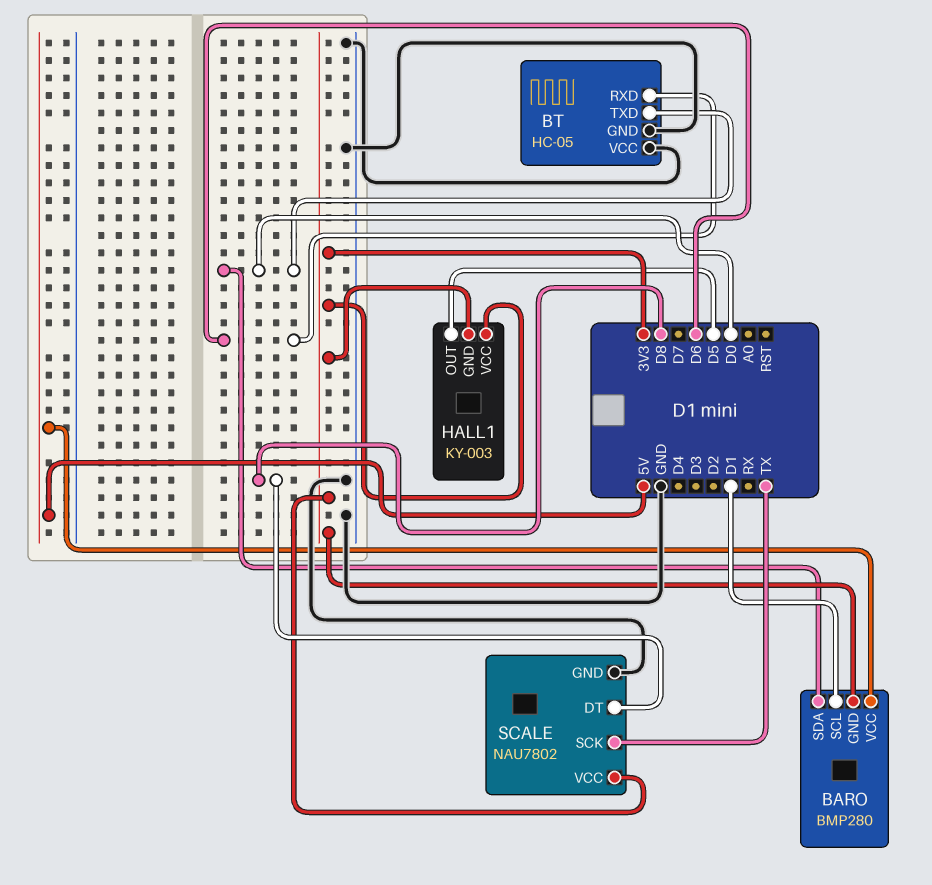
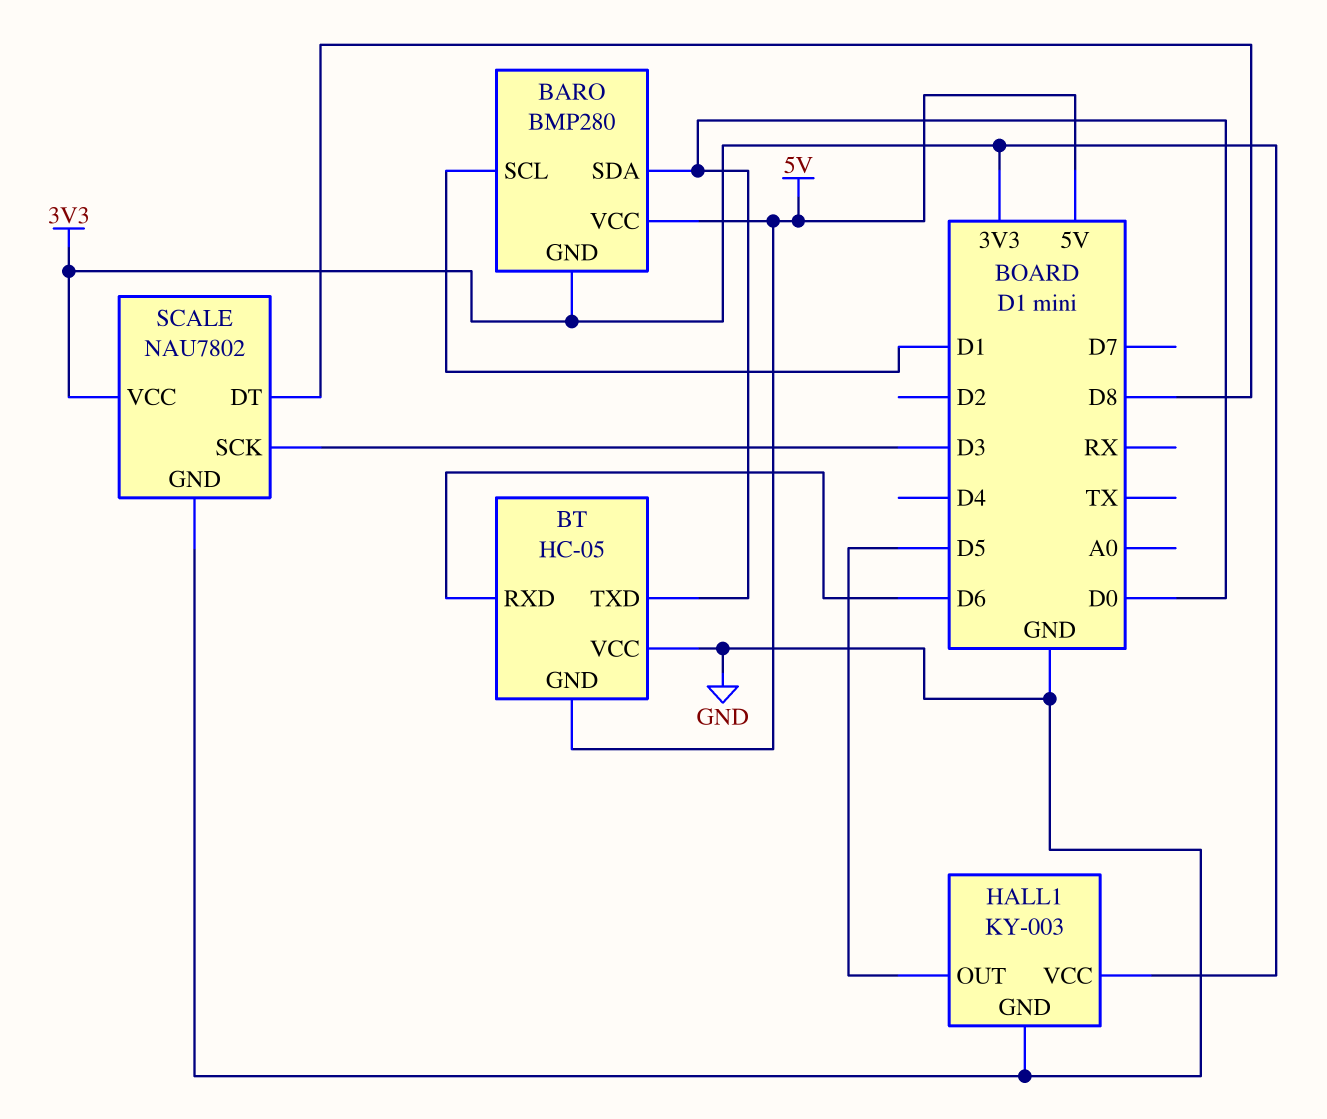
BT pin GND: GND -> 5V
HALL1 pin GND: 3V3 -> GND
SCALE pin SCK: TX -> D3

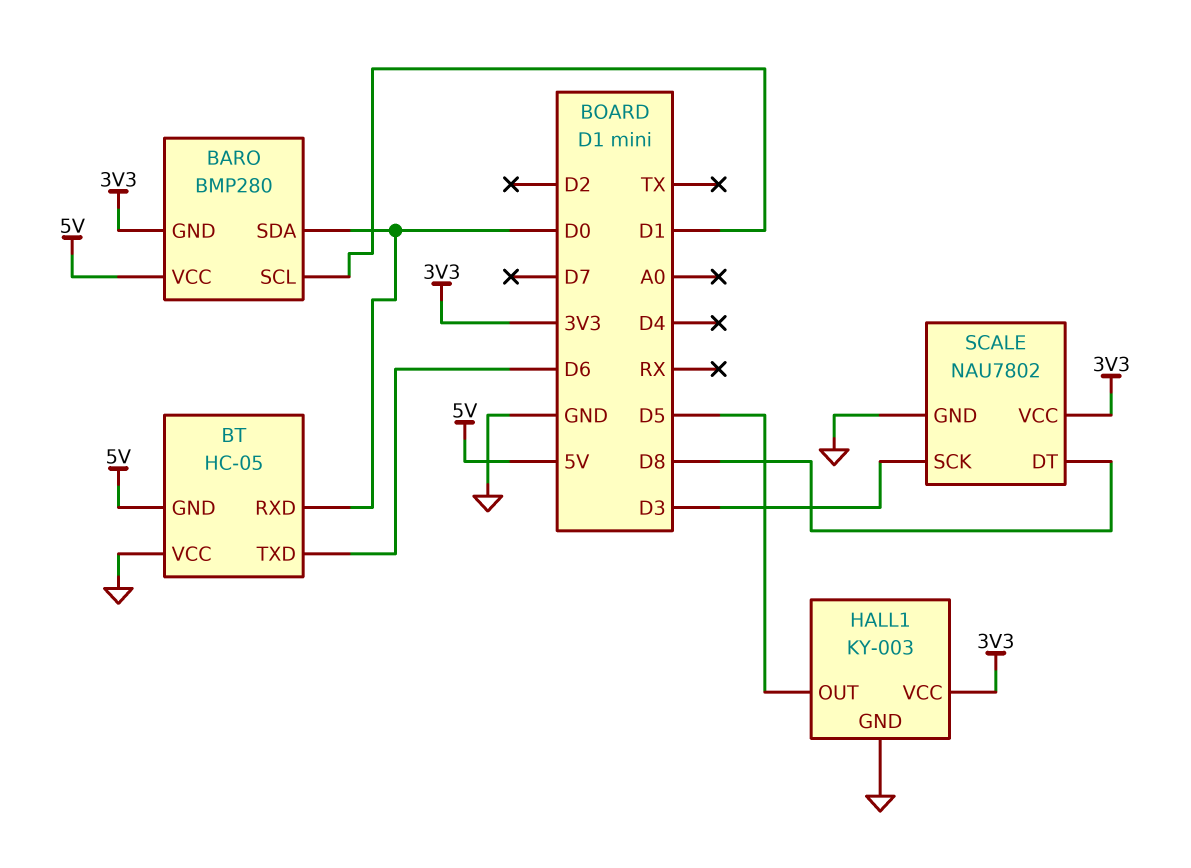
BT pin RXD: D6 -> D0
BT pin TXD: D0 -> D6

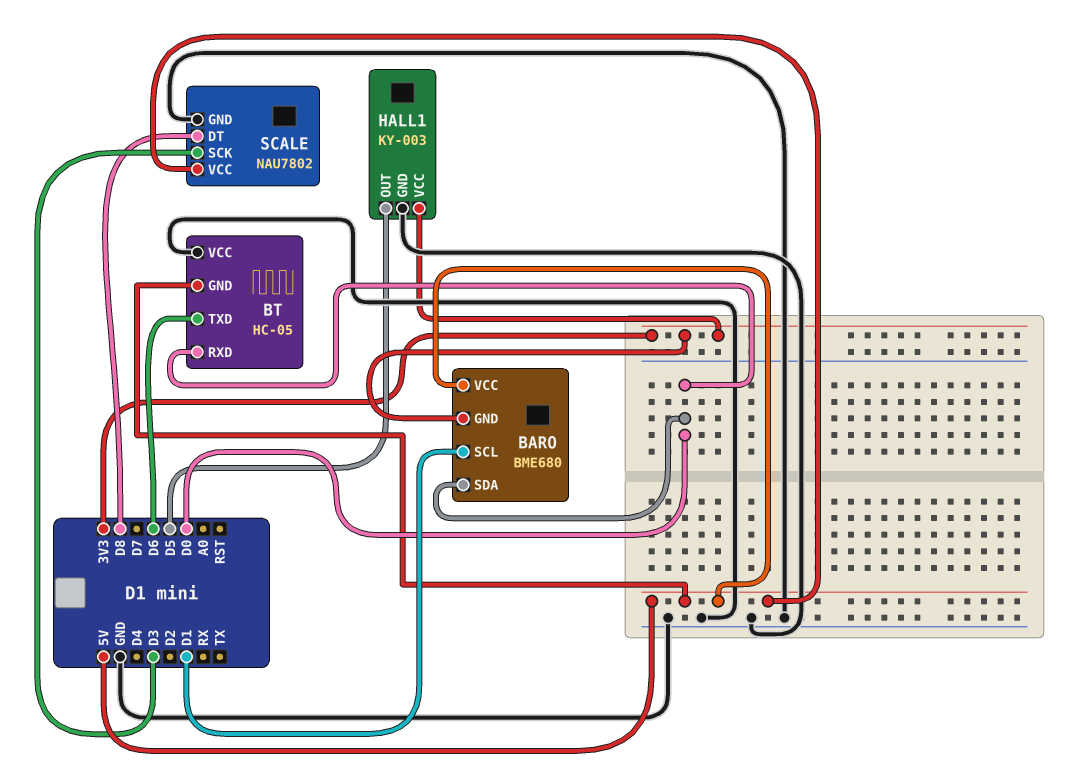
BARO: BMP280 -> BME680
SCALE pin VCC: 3V3 -> 5V

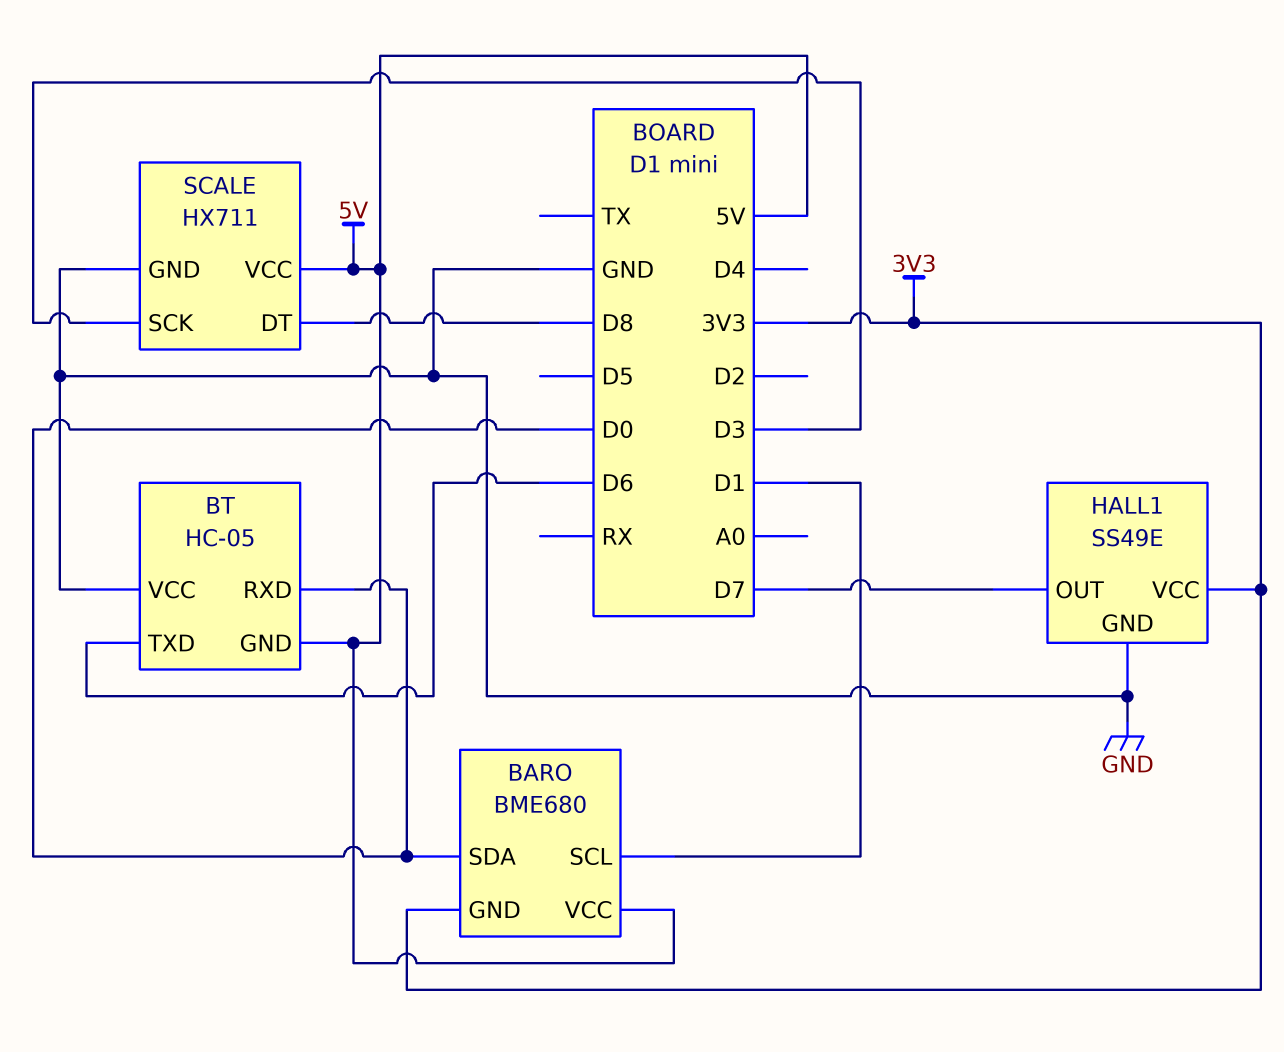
HALL1: KY-003 -> SS49E
HALL1 pin OUT: D5 -> D7
SCALE: NAU7802 -> HX711

